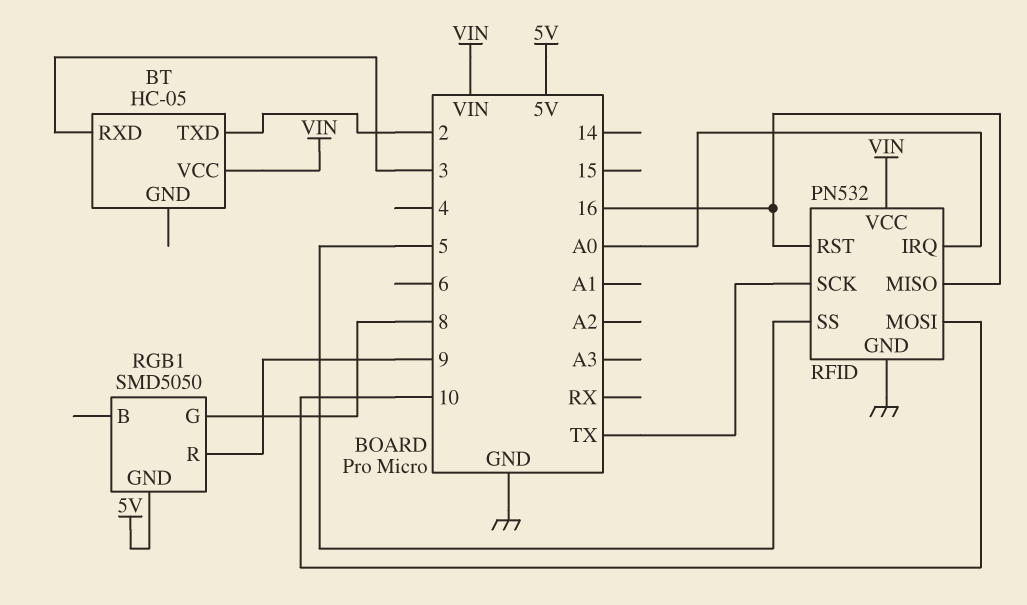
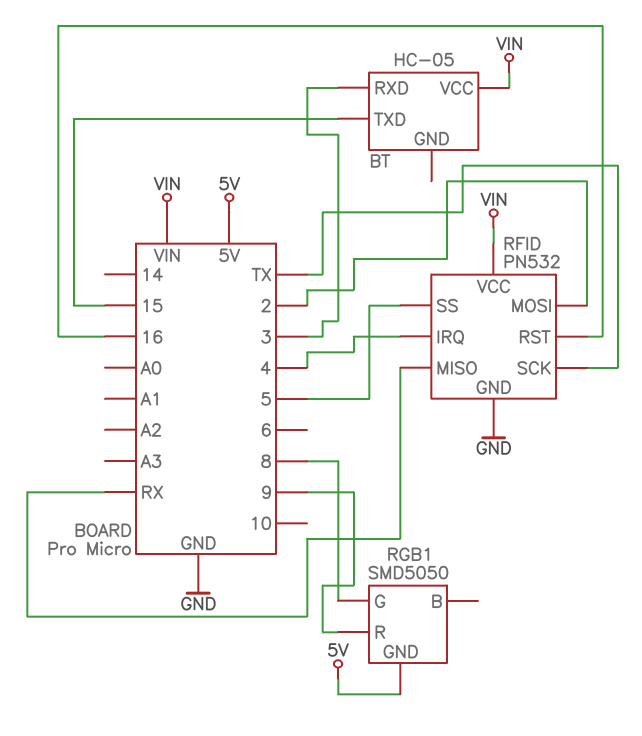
BT pin TXD: 2 -> 15
RFID pin IRQ: A0 -> 4
RFID pin MISO: 16 -> RX
RFID pin MOSI: 10 -> 2

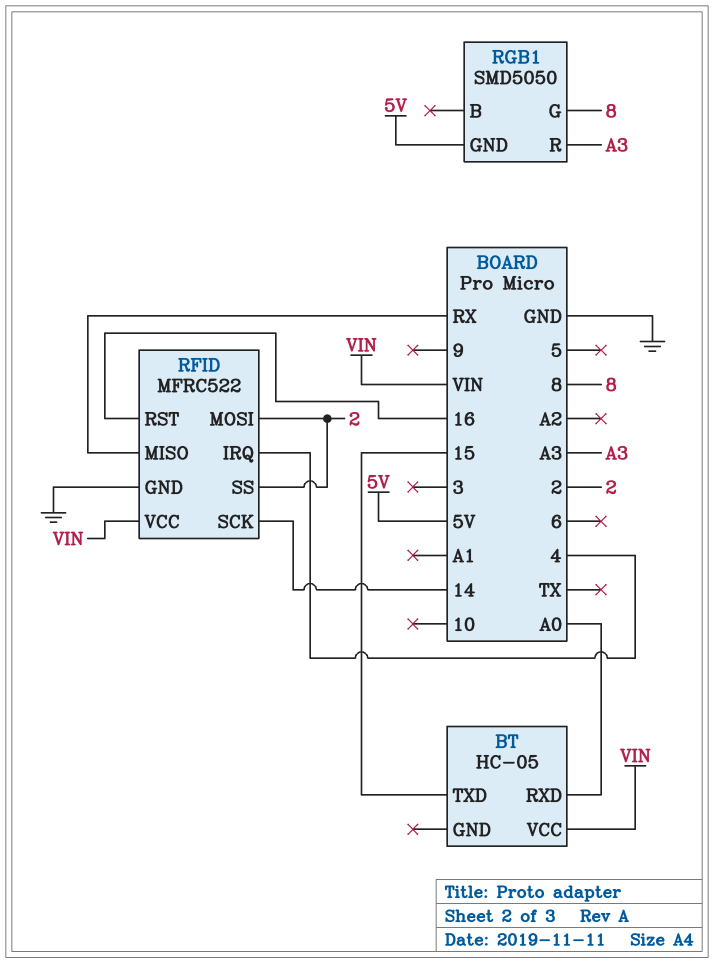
BT pin RXD: 3 -> A0
RFID: PN532 -> MFRC522
RFID pin SCK: TX -> 14
RFID pin SS: 5 -> 2
RGB1 pin R: 9 -> A3

